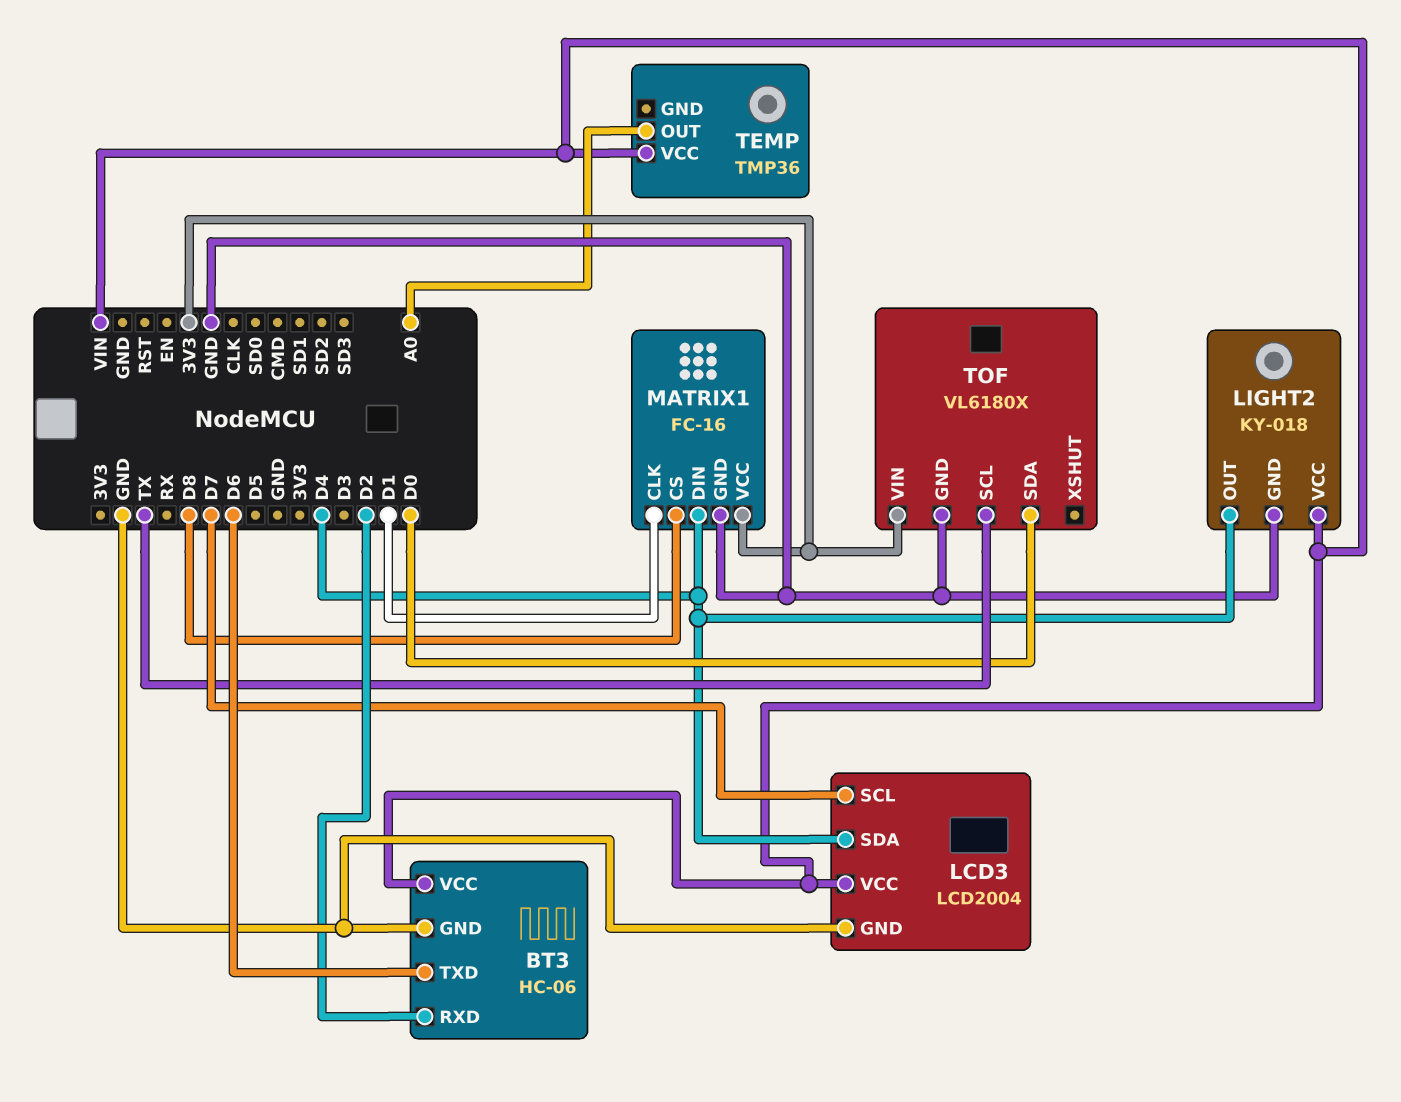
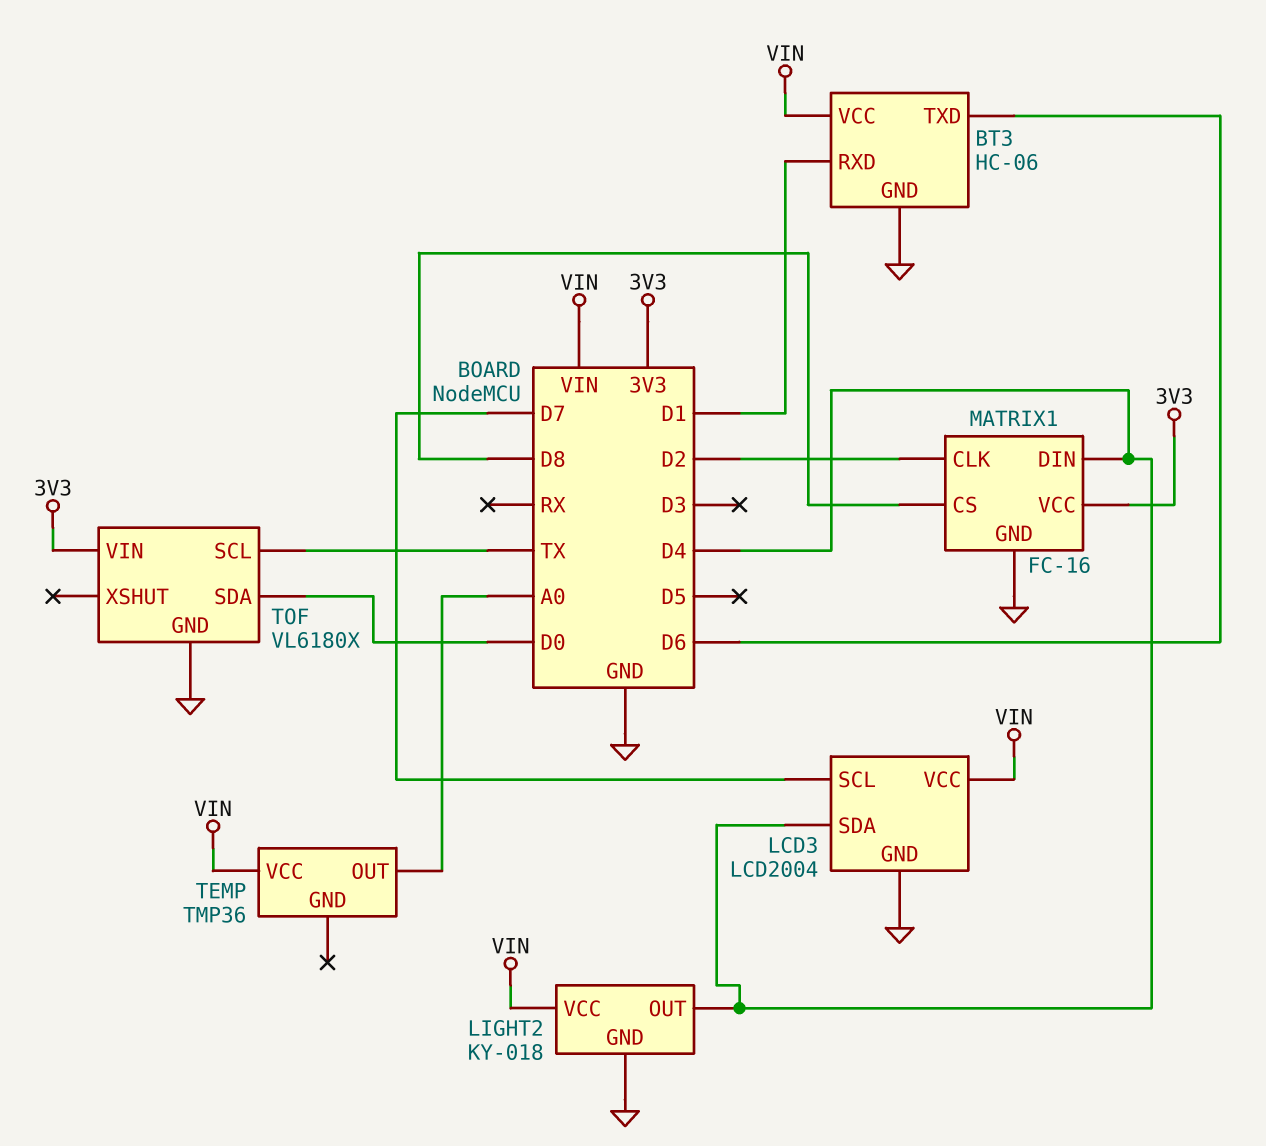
BT3 pin RXD: D2 -> D1
MATRIX1 pin CLK: D1 -> D2

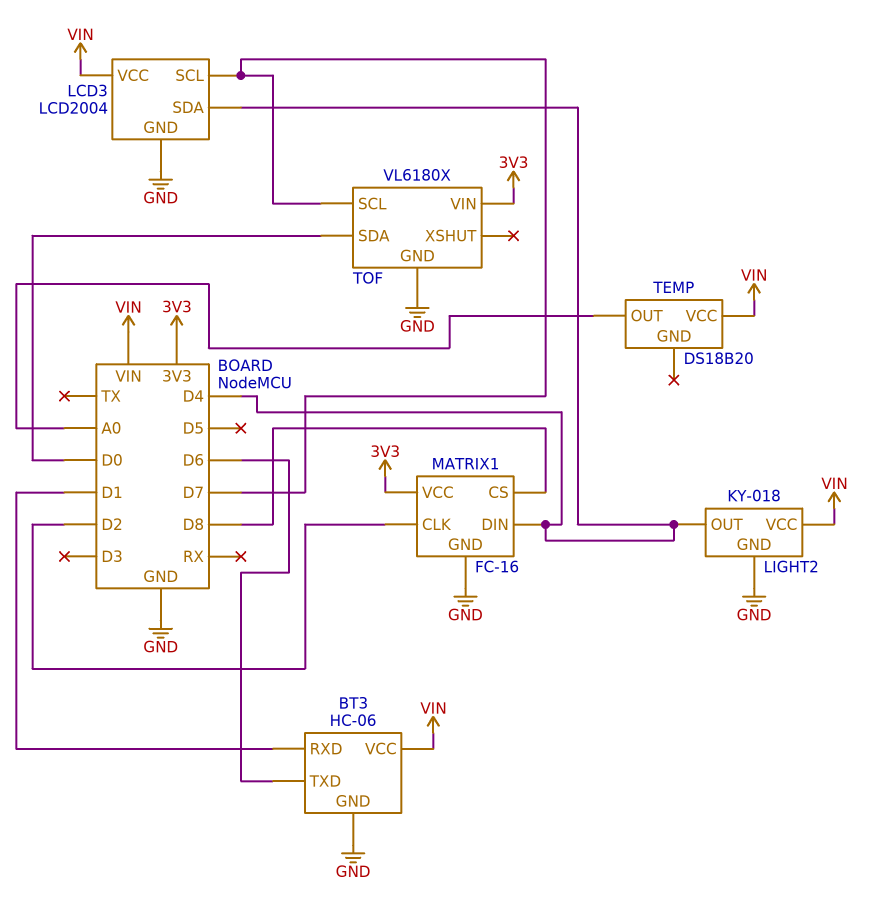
TEMP: TMP36 -> DS18B20
TOF pin SCL: TX -> D7

